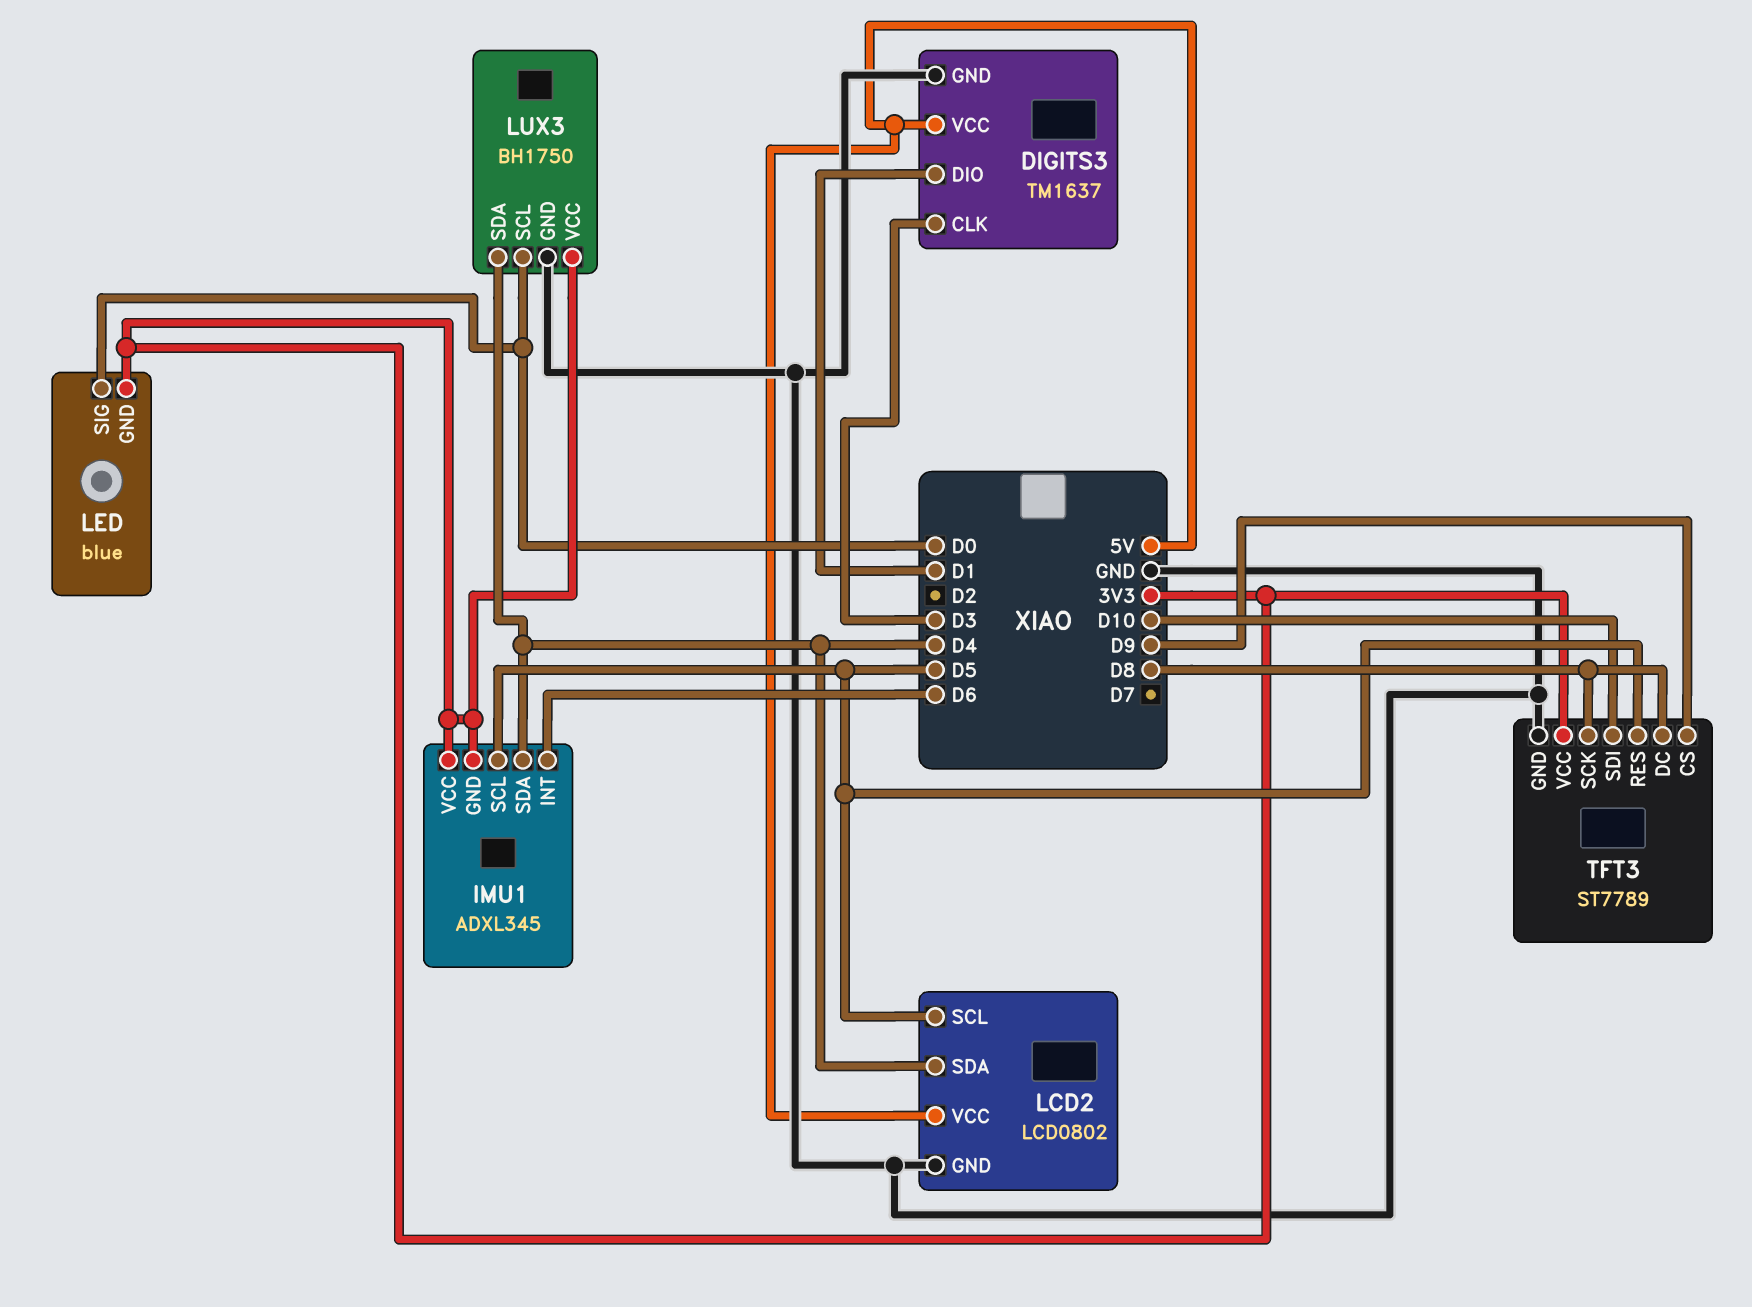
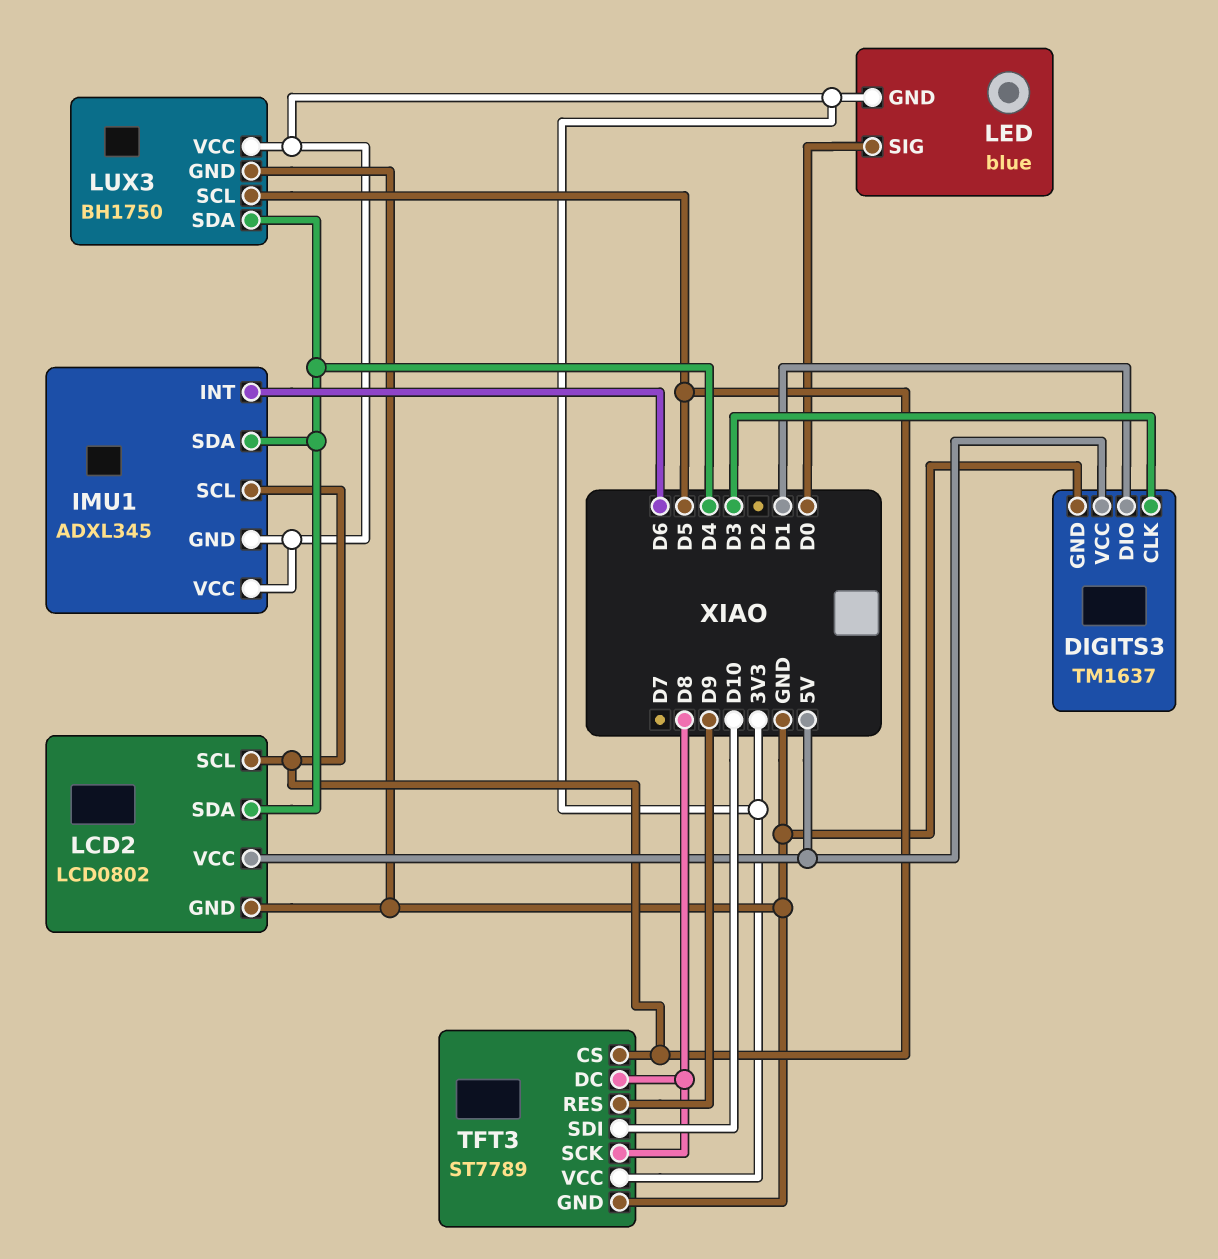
LUX3 pin SCL: D0 -> D5
TFT3 pin CS: D9 -> D5
TFT3 pin RES: D5 -> D9

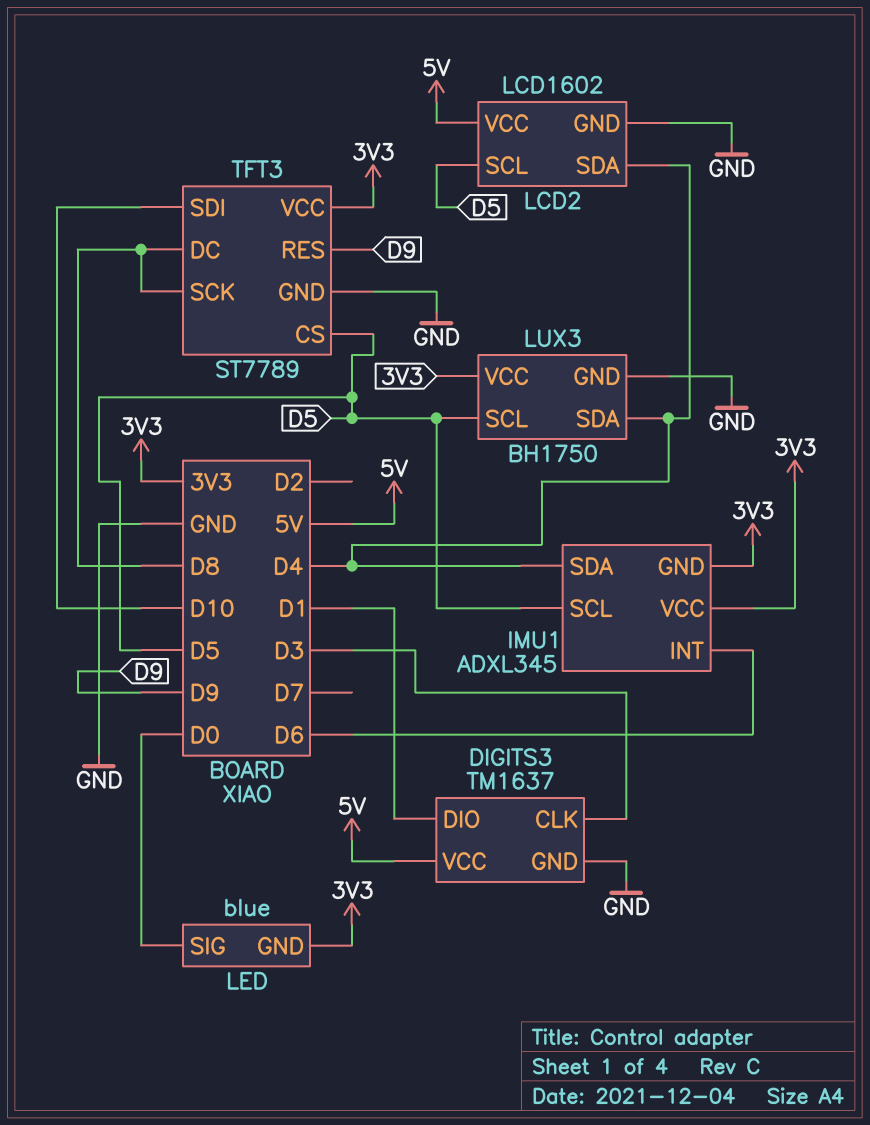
LCD2: LCD0802 -> LCD1602

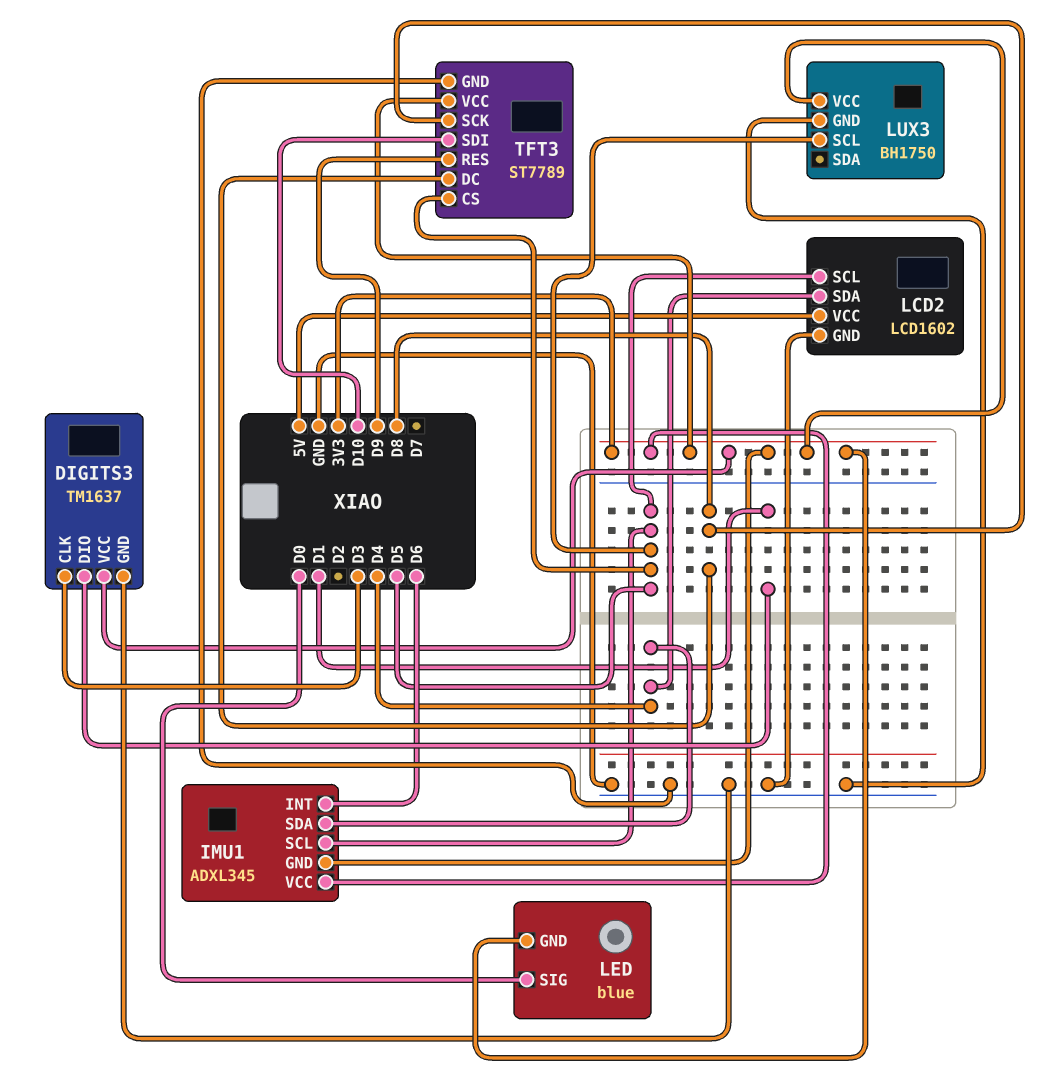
DIGITS3 pin VCC: 5V -> 3V3
LUX3 pin SDA: D4 -> none

